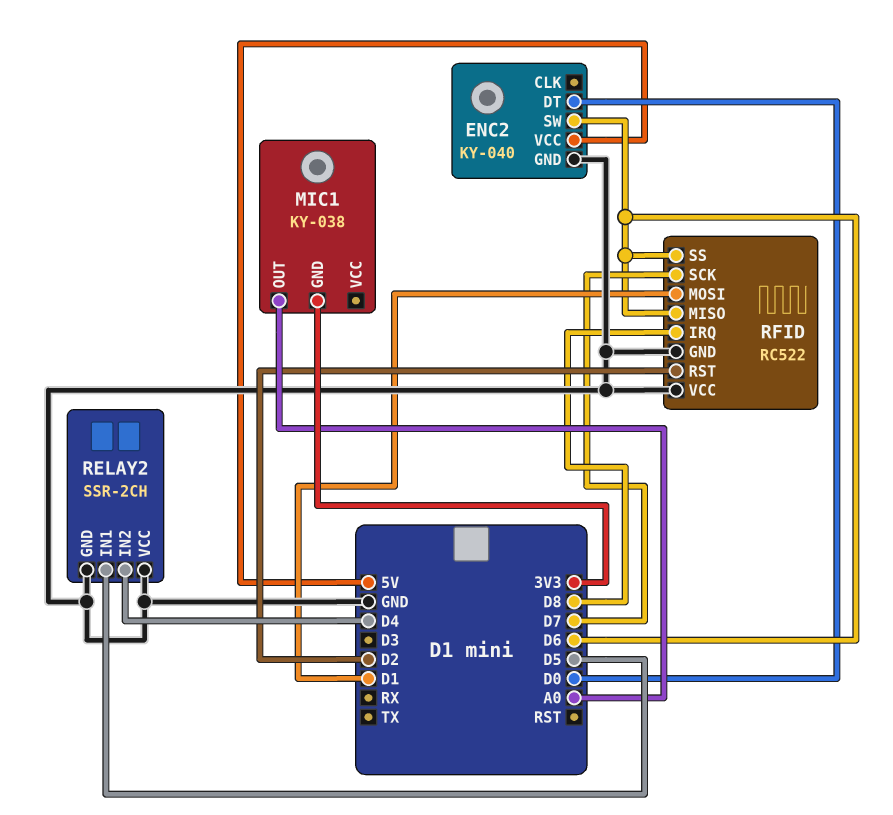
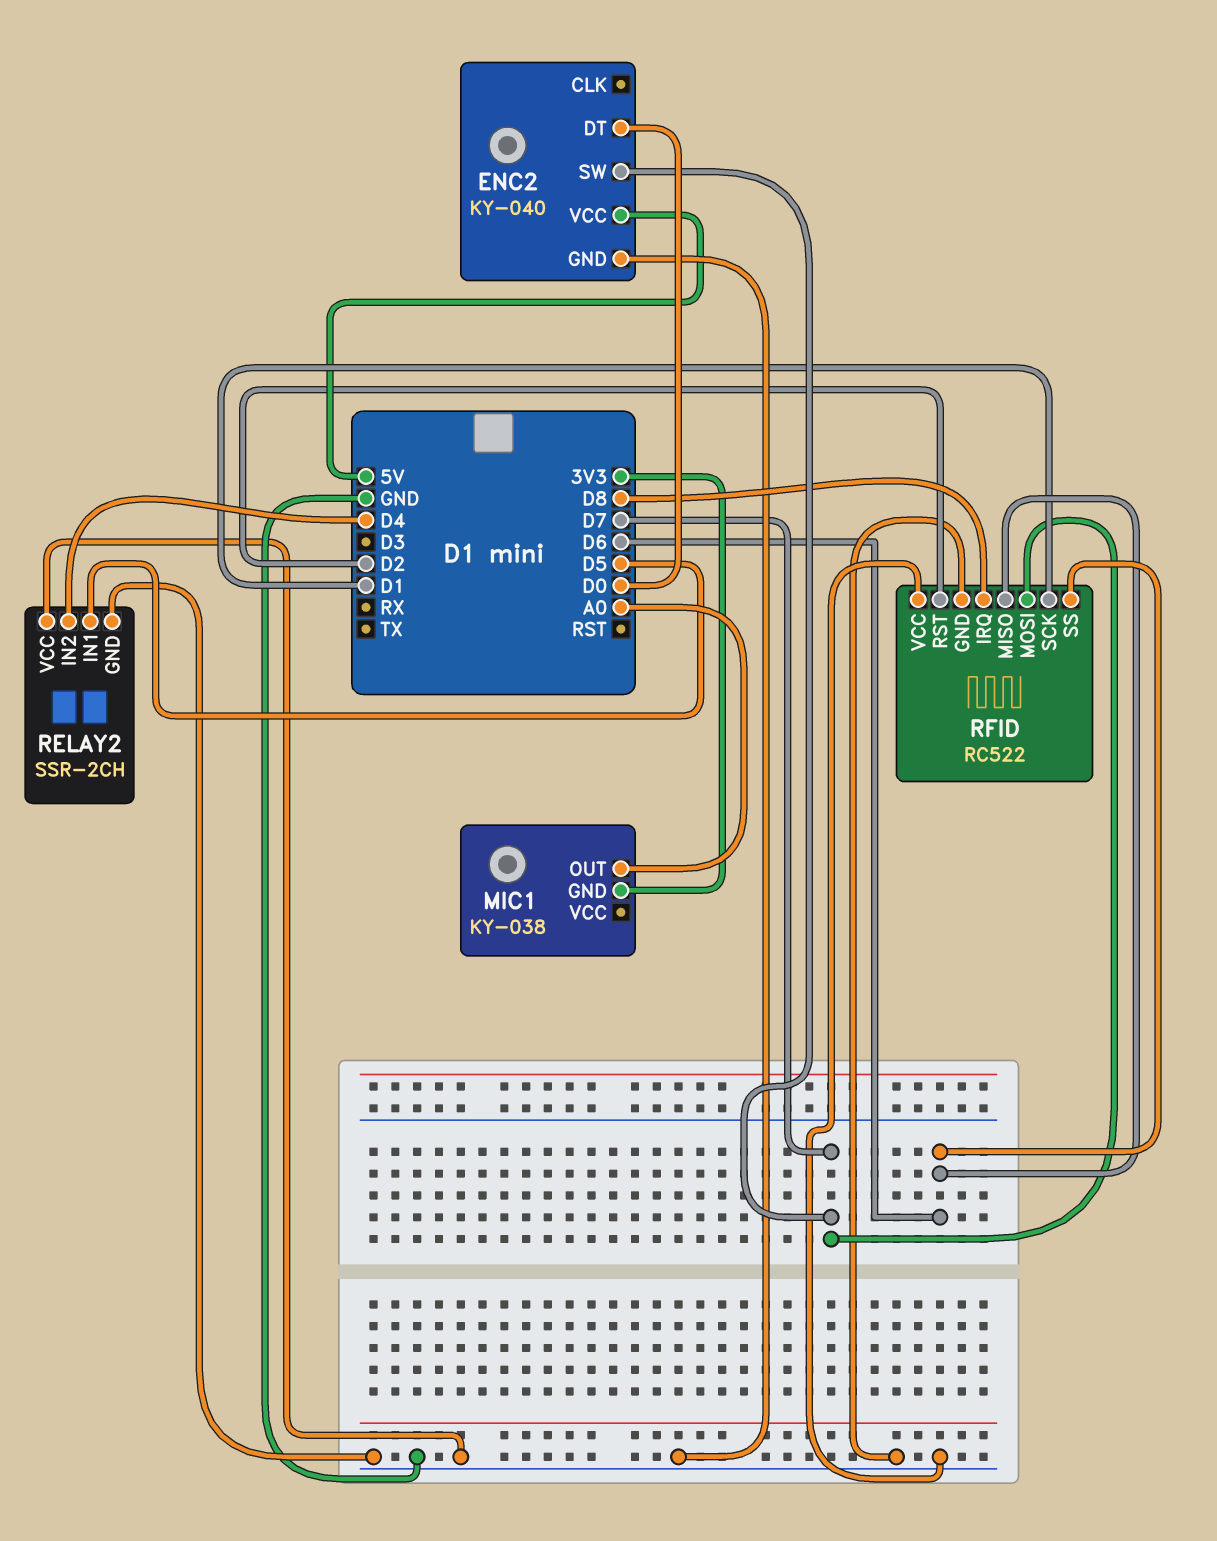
ENC2 pin SW: D6 -> D7
RFID pin MOSI: D1 -> D7
RFID pin SCK: D7 -> D1

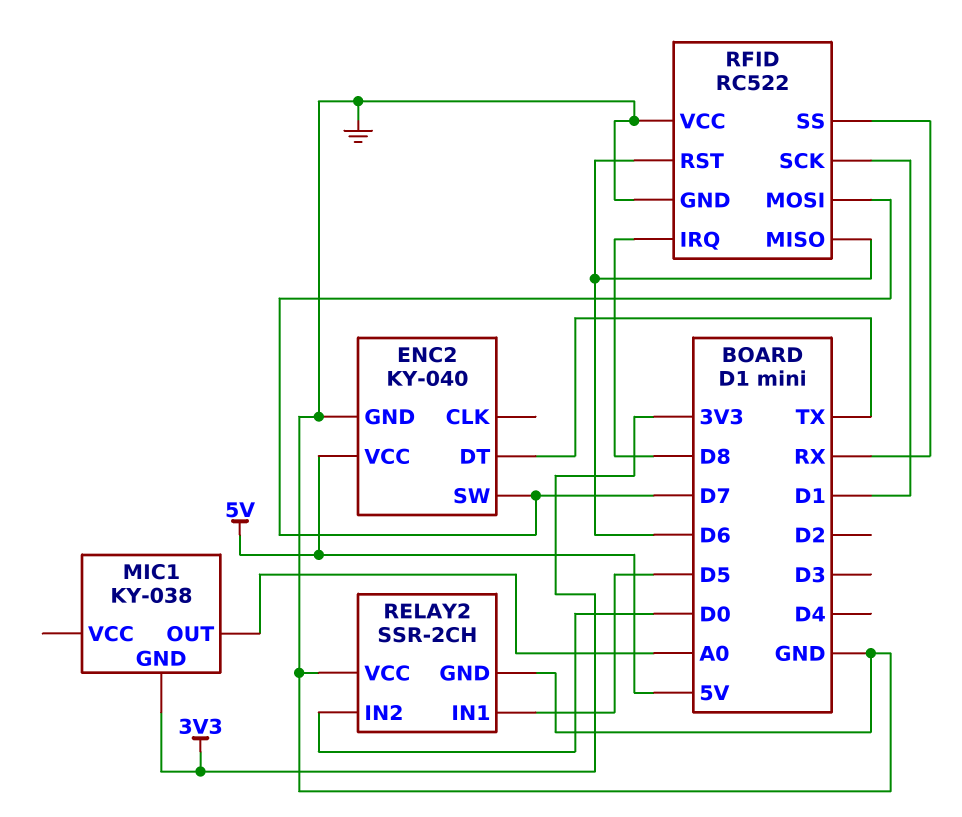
ENC2 pin DT: D0 -> TX
RELAY2 pin IN2: D4 -> D0
RFID pin RST: D2 -> D6
RFID pin SS: D6 -> RX

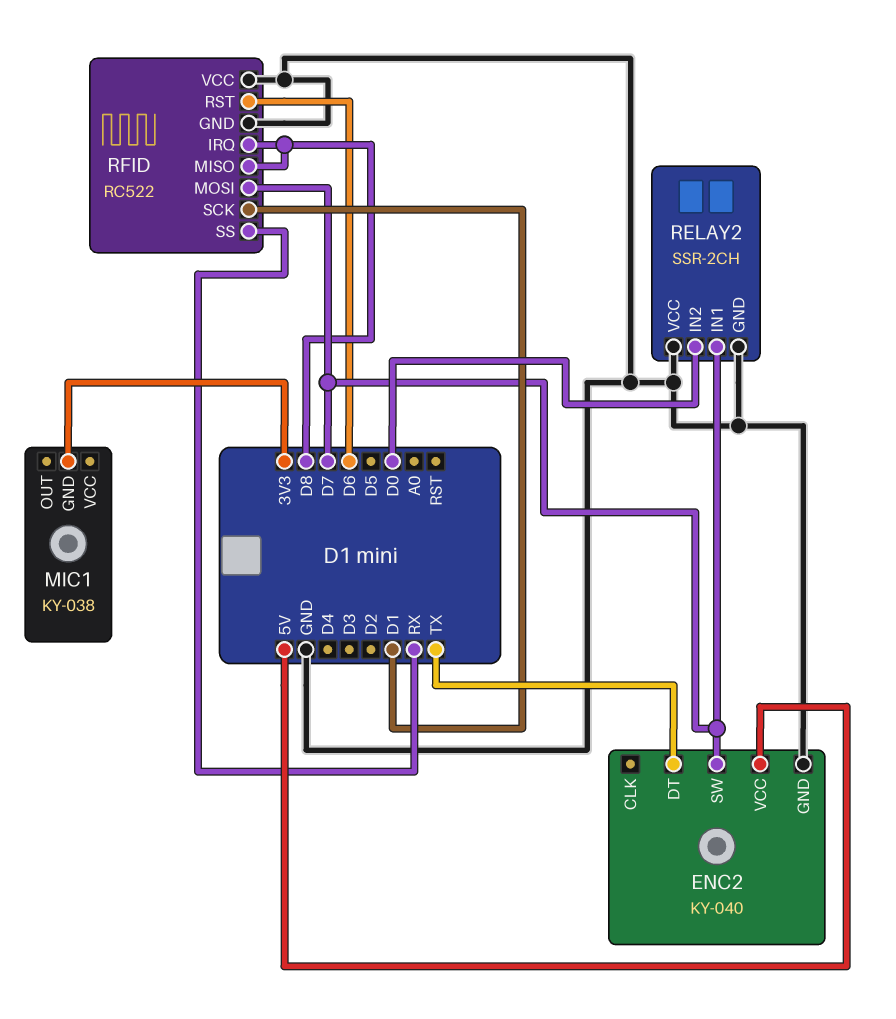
MIC1 pin OUT: A0 -> none
RELAY2 pin IN1: D5 -> D7
RFID pin MISO: D6 -> D8

